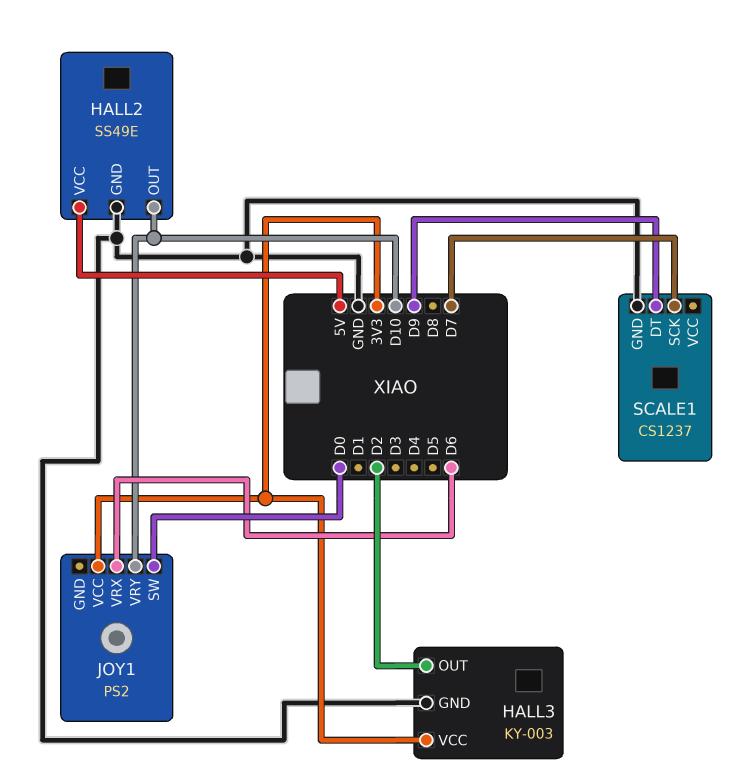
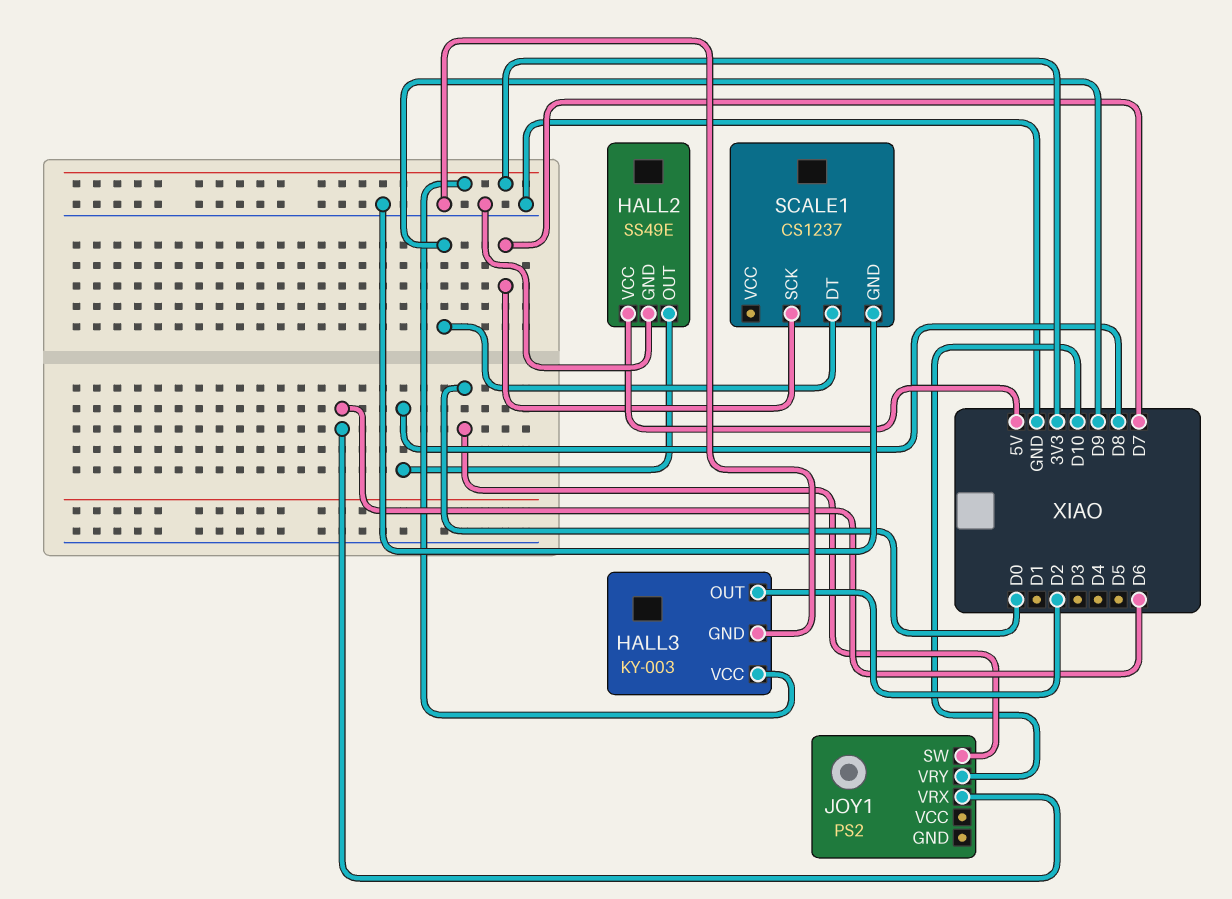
HALL2 pin OUT: D10 -> D8
JOY1 pin VCC: 3V3 -> none

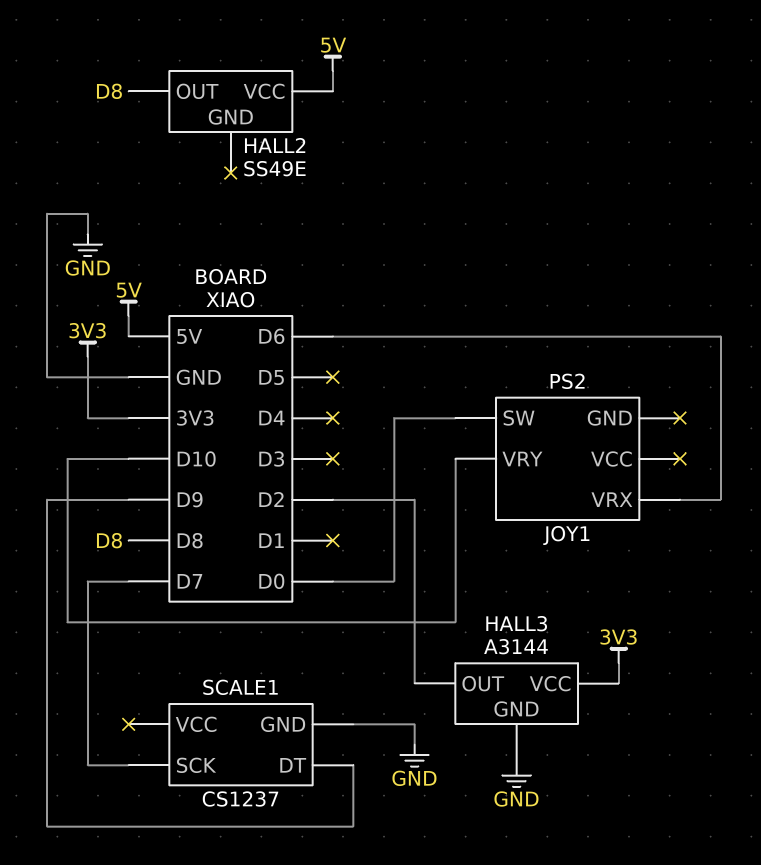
HALL2 pin GND: GND -> none
HALL3: KY-003 -> A3144

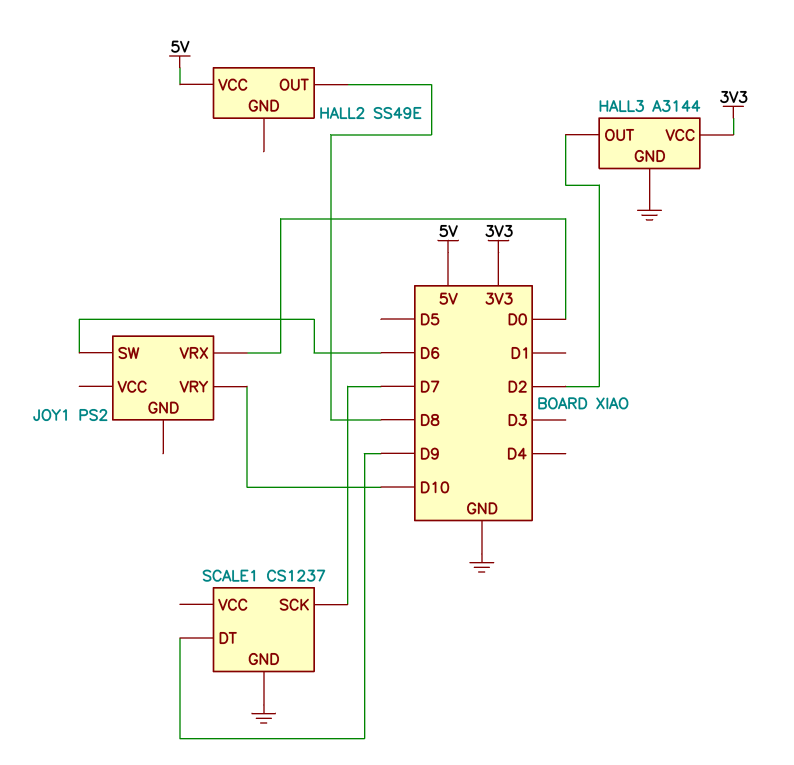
JOY1 pin SW: D0 -> D6
JOY1 pin VRX: D6 -> D0

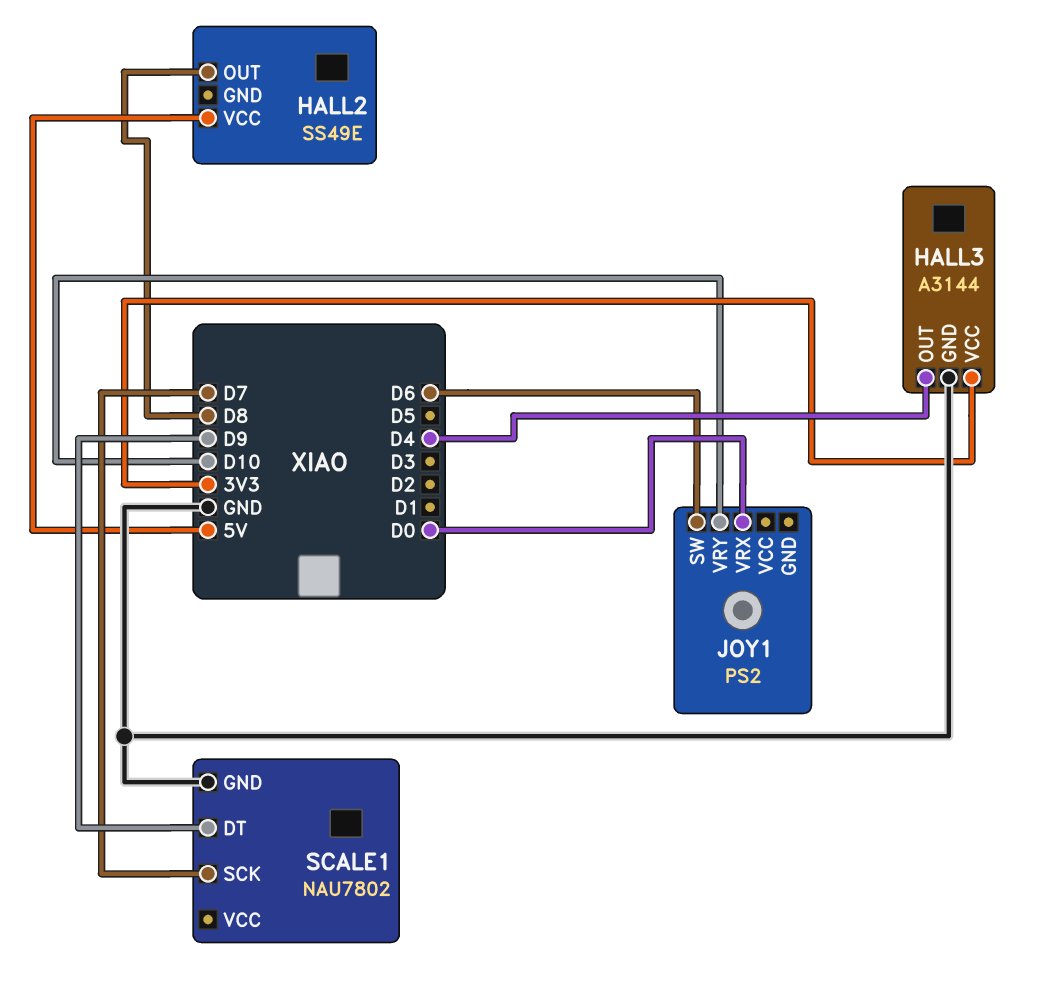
HALL3 pin OUT: D2 -> D4
SCALE1: CS1237 -> NAU7802

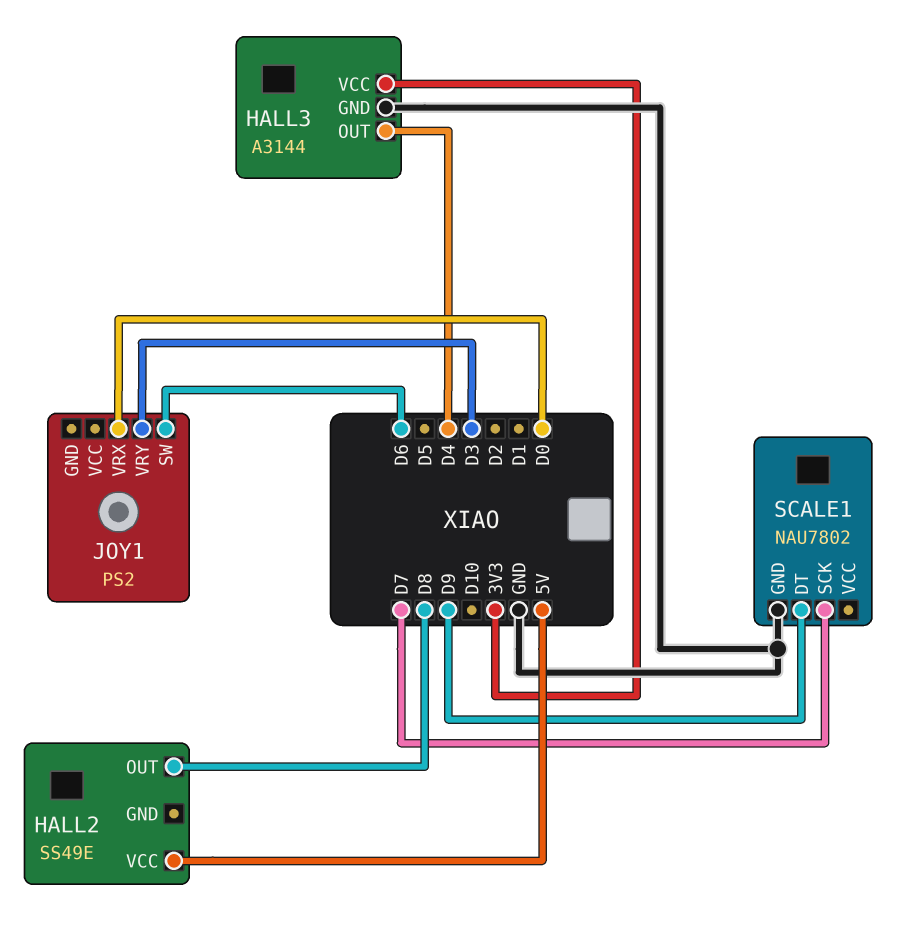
JOY1 pin VRY: D10 -> D3

